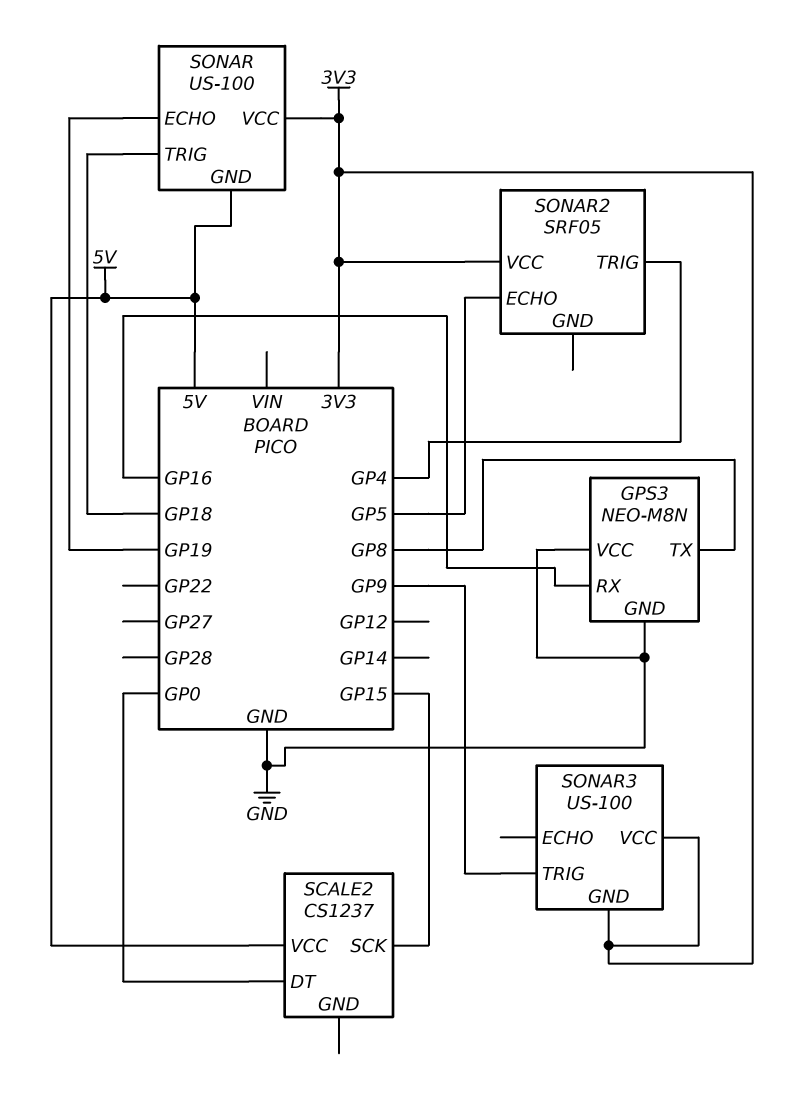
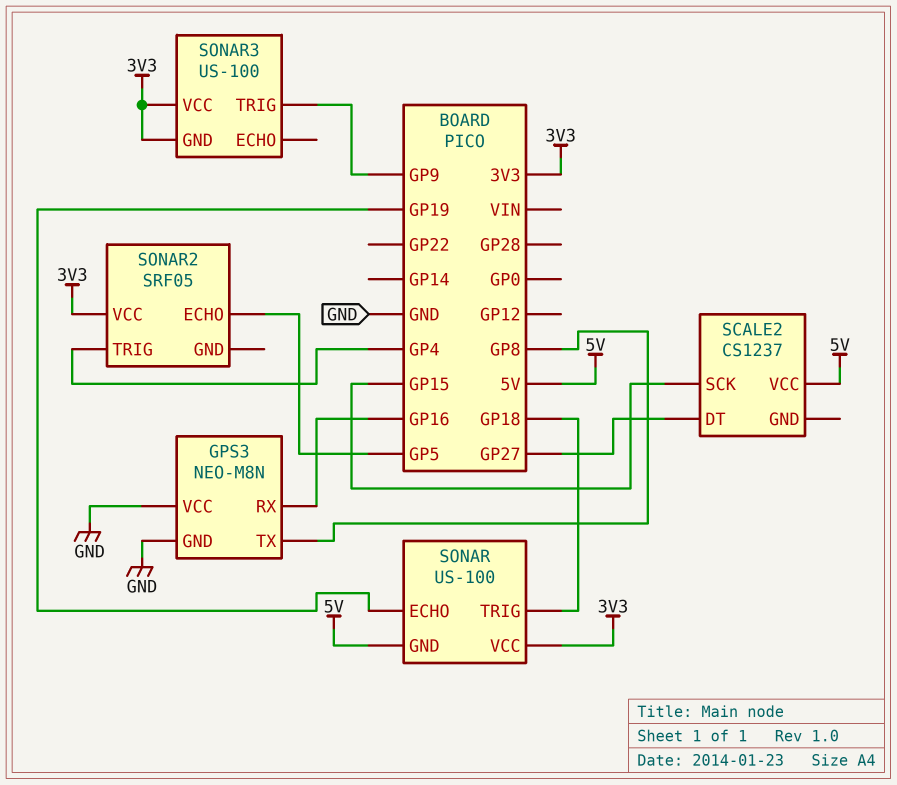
SCALE2 pin DT: GP0 -> GP27

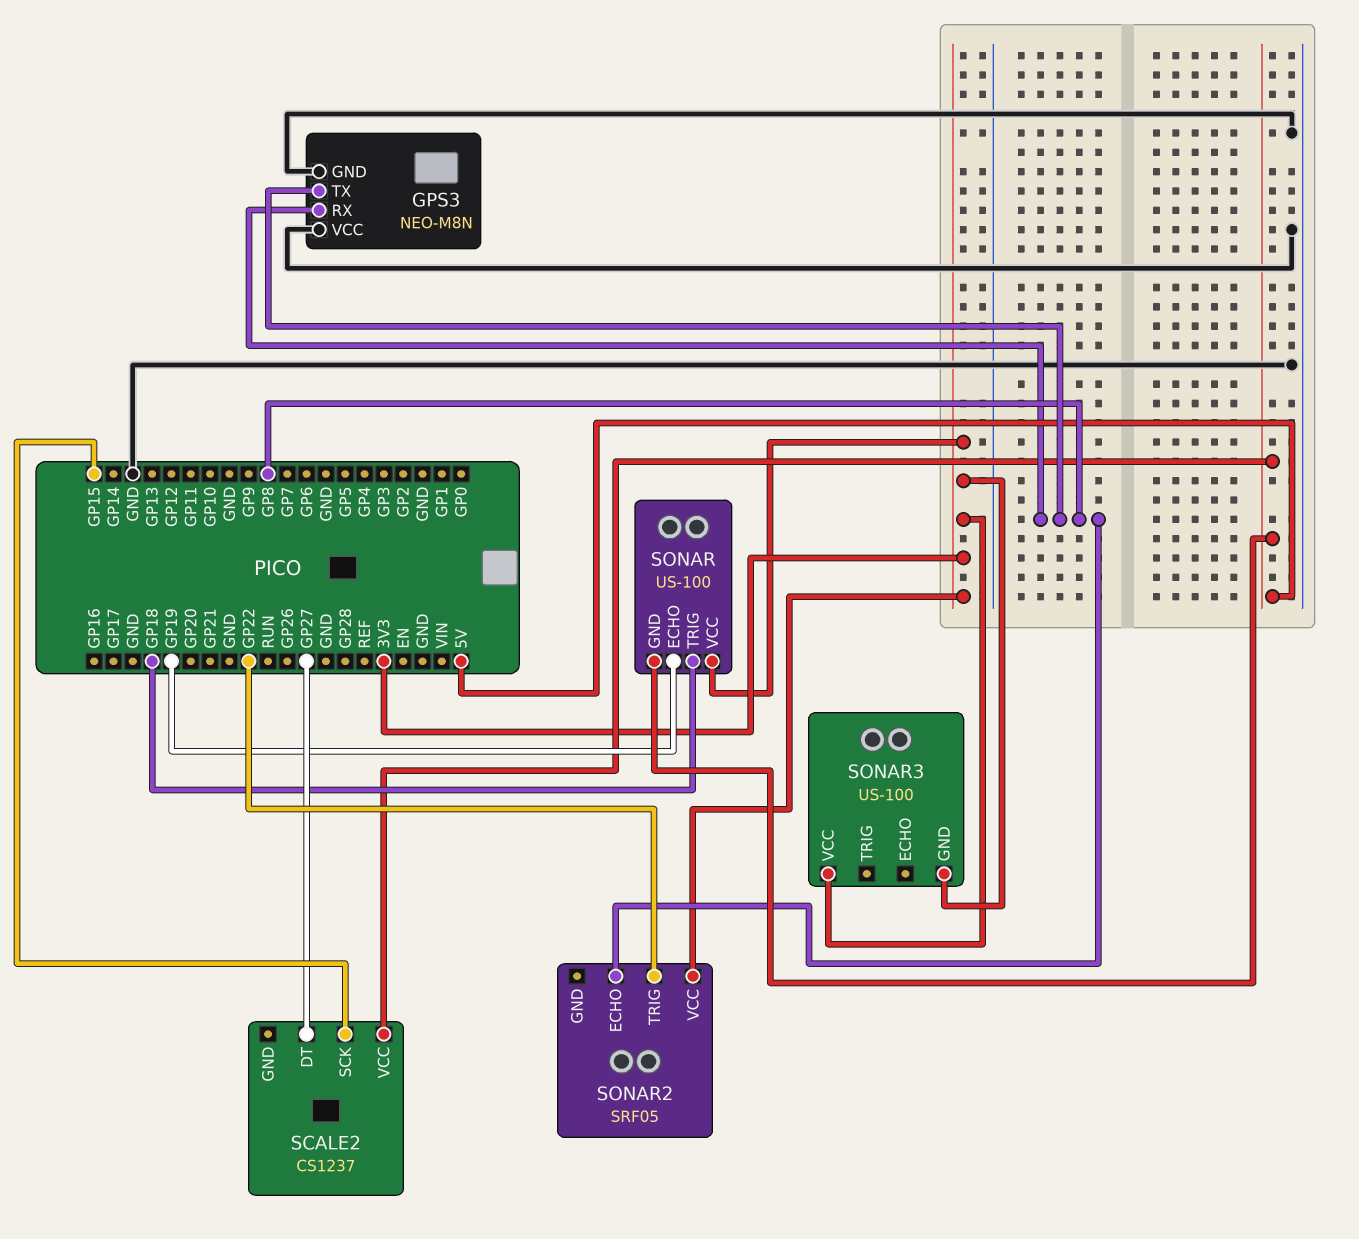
GPS3 pin RX: GP16 -> GP8
SONAR2 pin ECHO: GP5 -> GP8
SONAR2 pin TRIG: GP4 -> GP22
SONAR3 pin TRIG: GP9 -> none

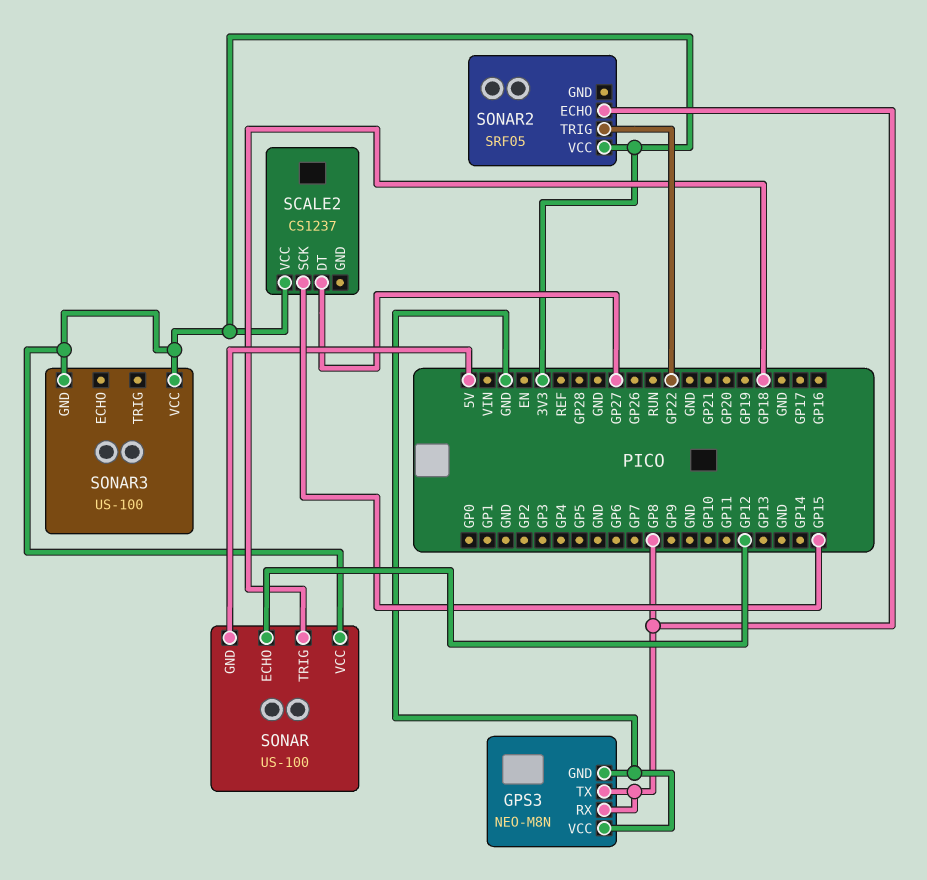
SCALE2 pin VCC: 5V -> 3V3
SONAR pin ECHO: GP19 -> GP12

